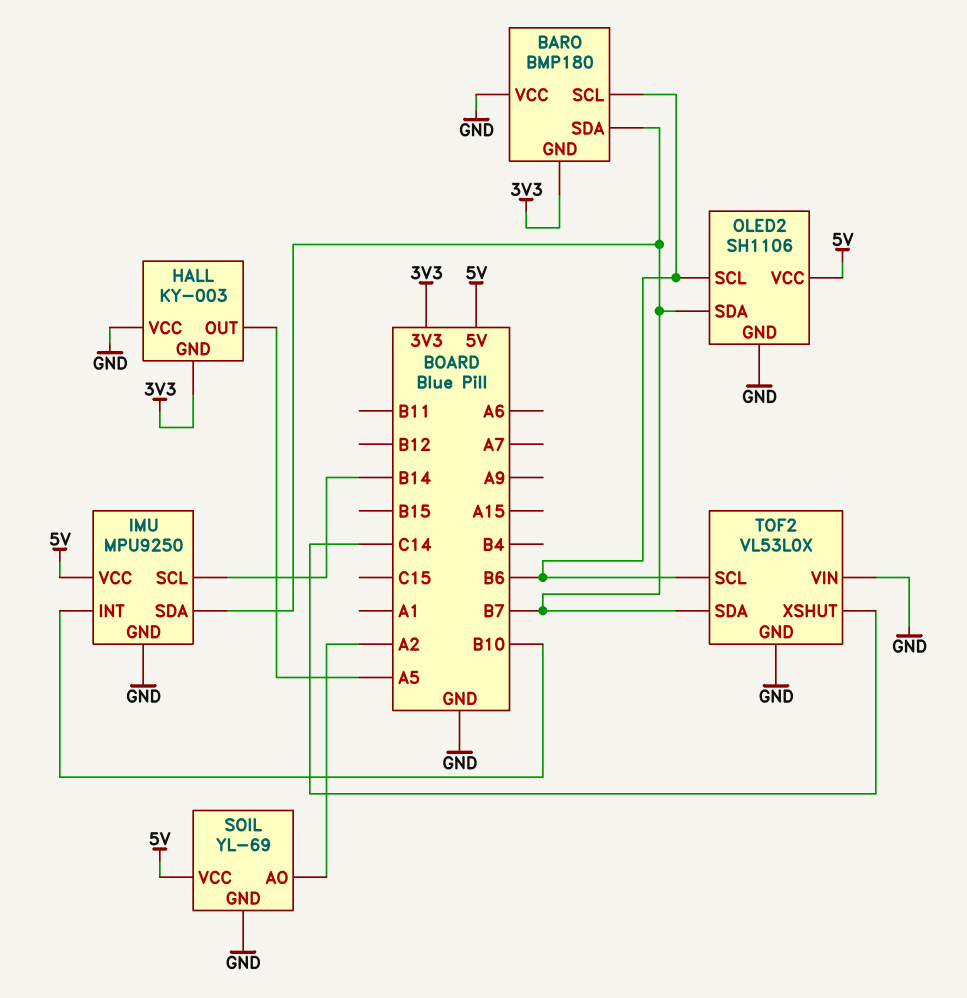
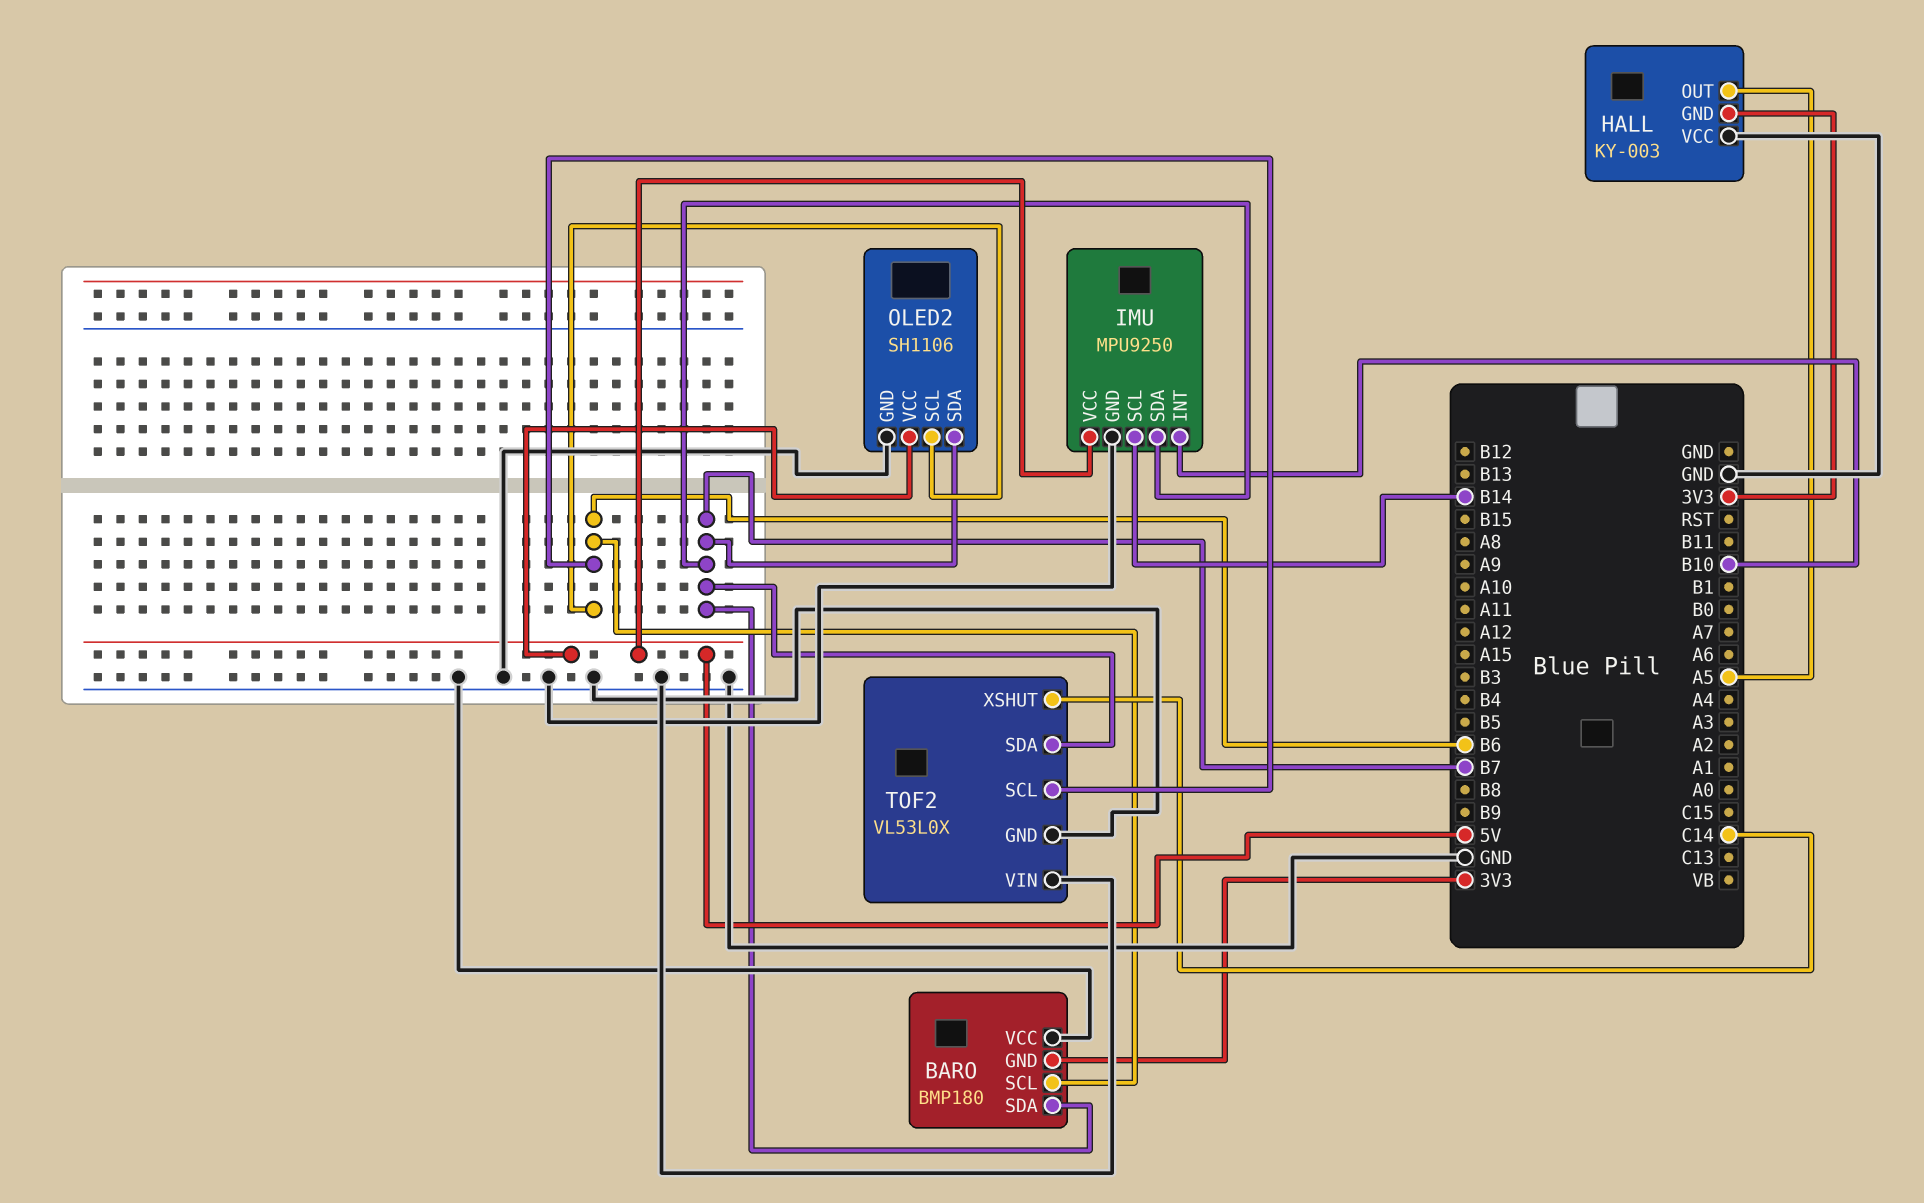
SOIL: YL-69 -> none
SOIL pin AO: A2 -> none
SOIL pin GND: GND -> none
SOIL pin VCC: 5V -> none

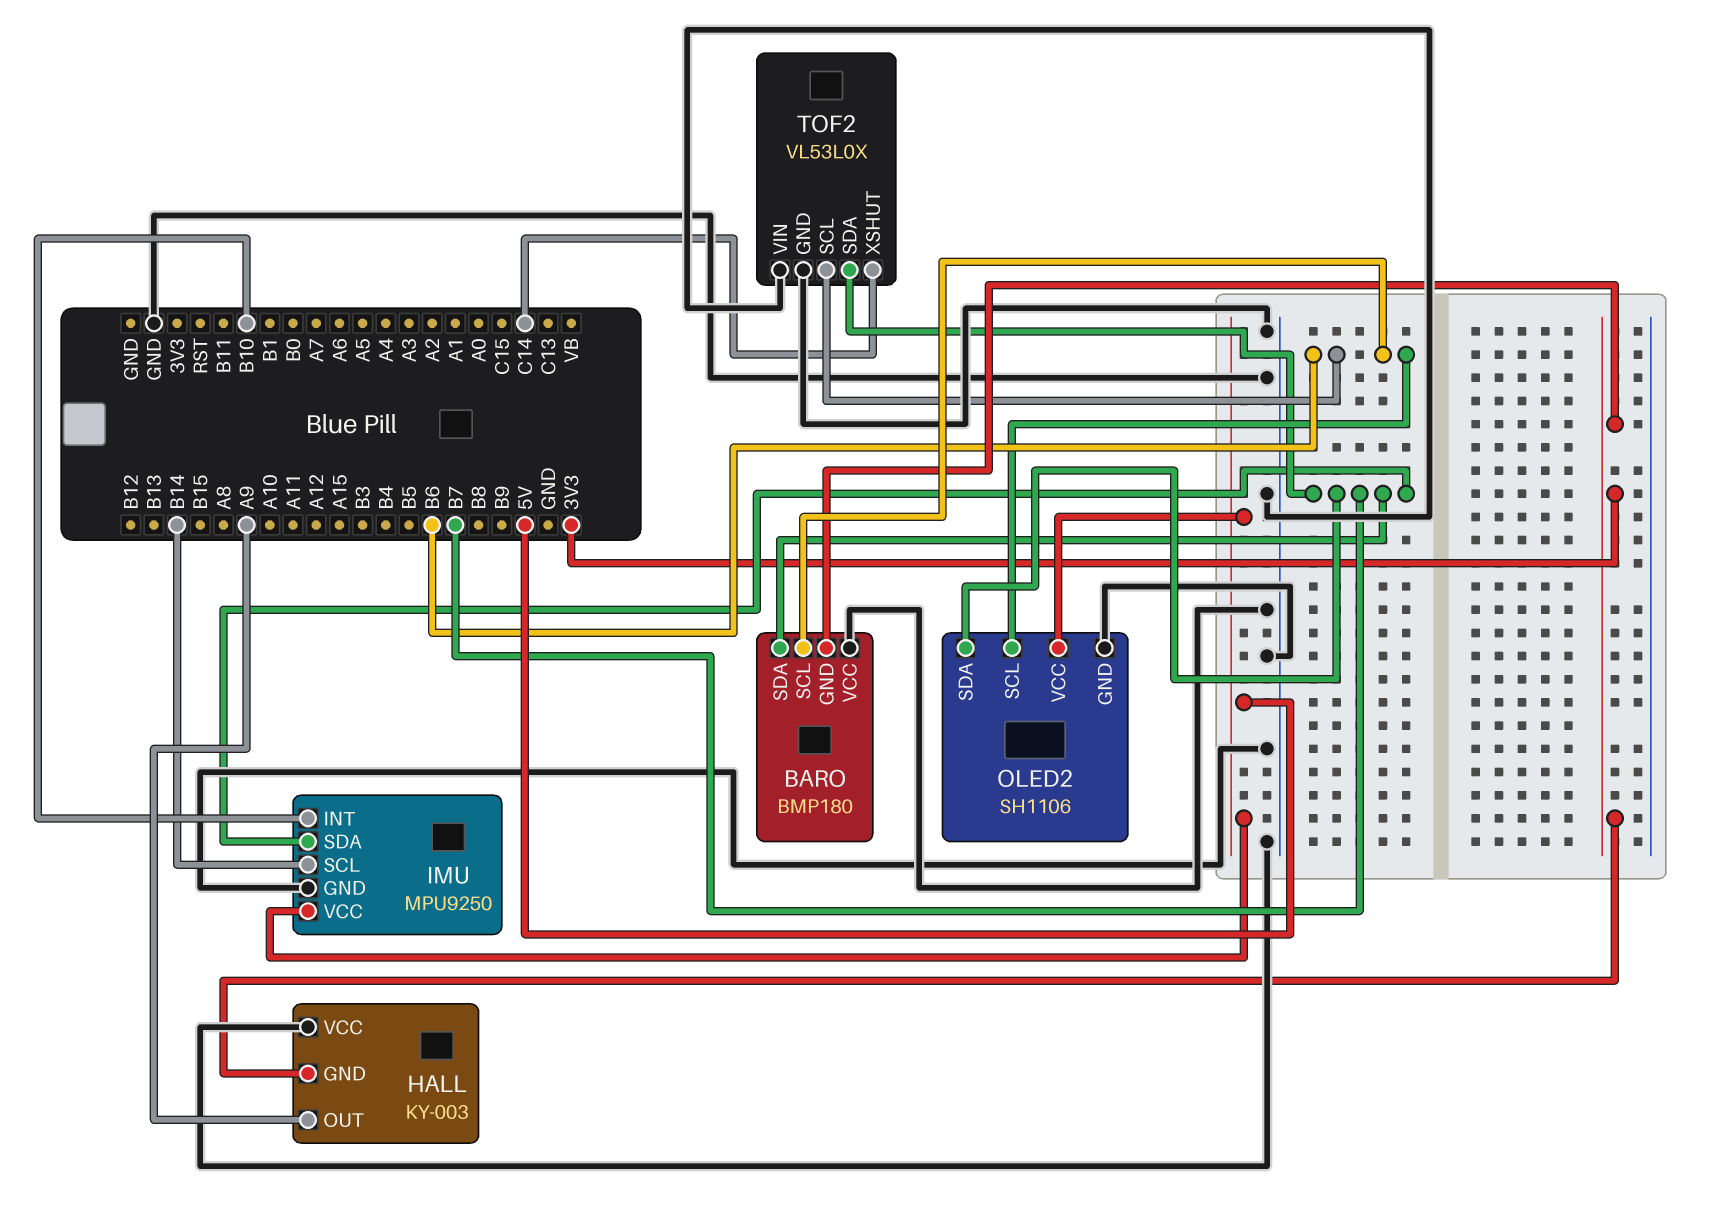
HALL pin OUT: A5 -> A9

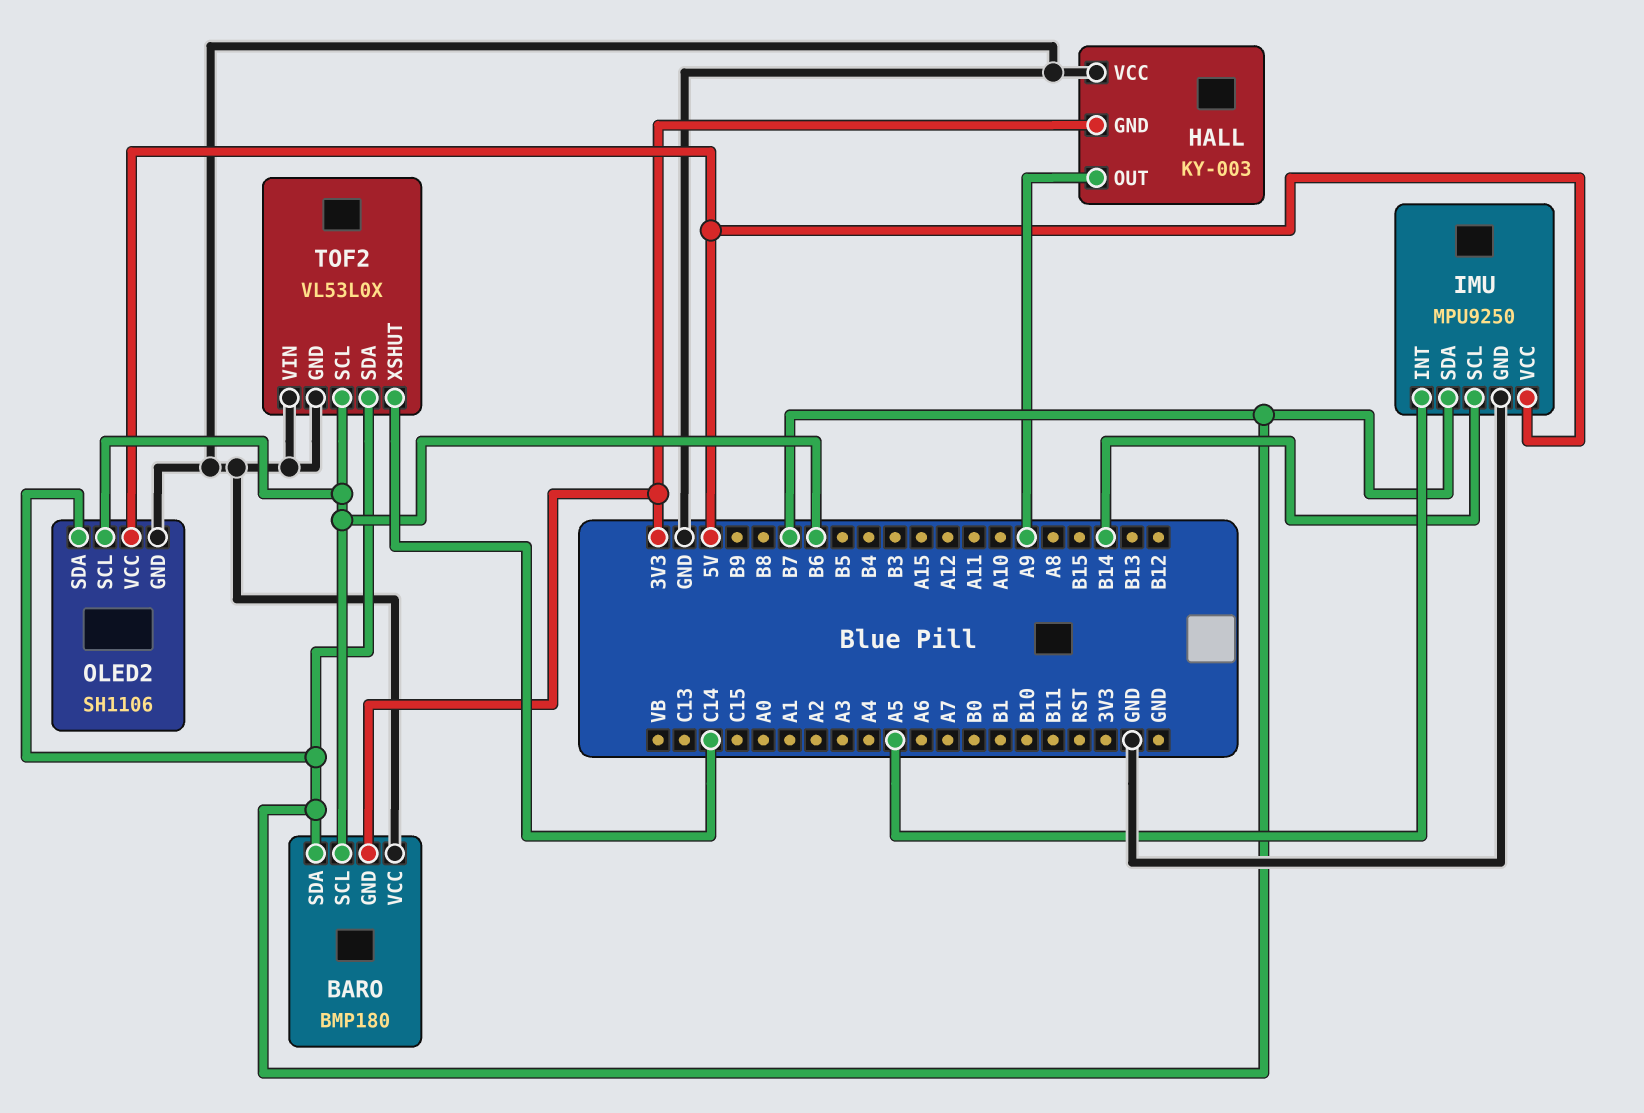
IMU pin INT: B10 -> A5

